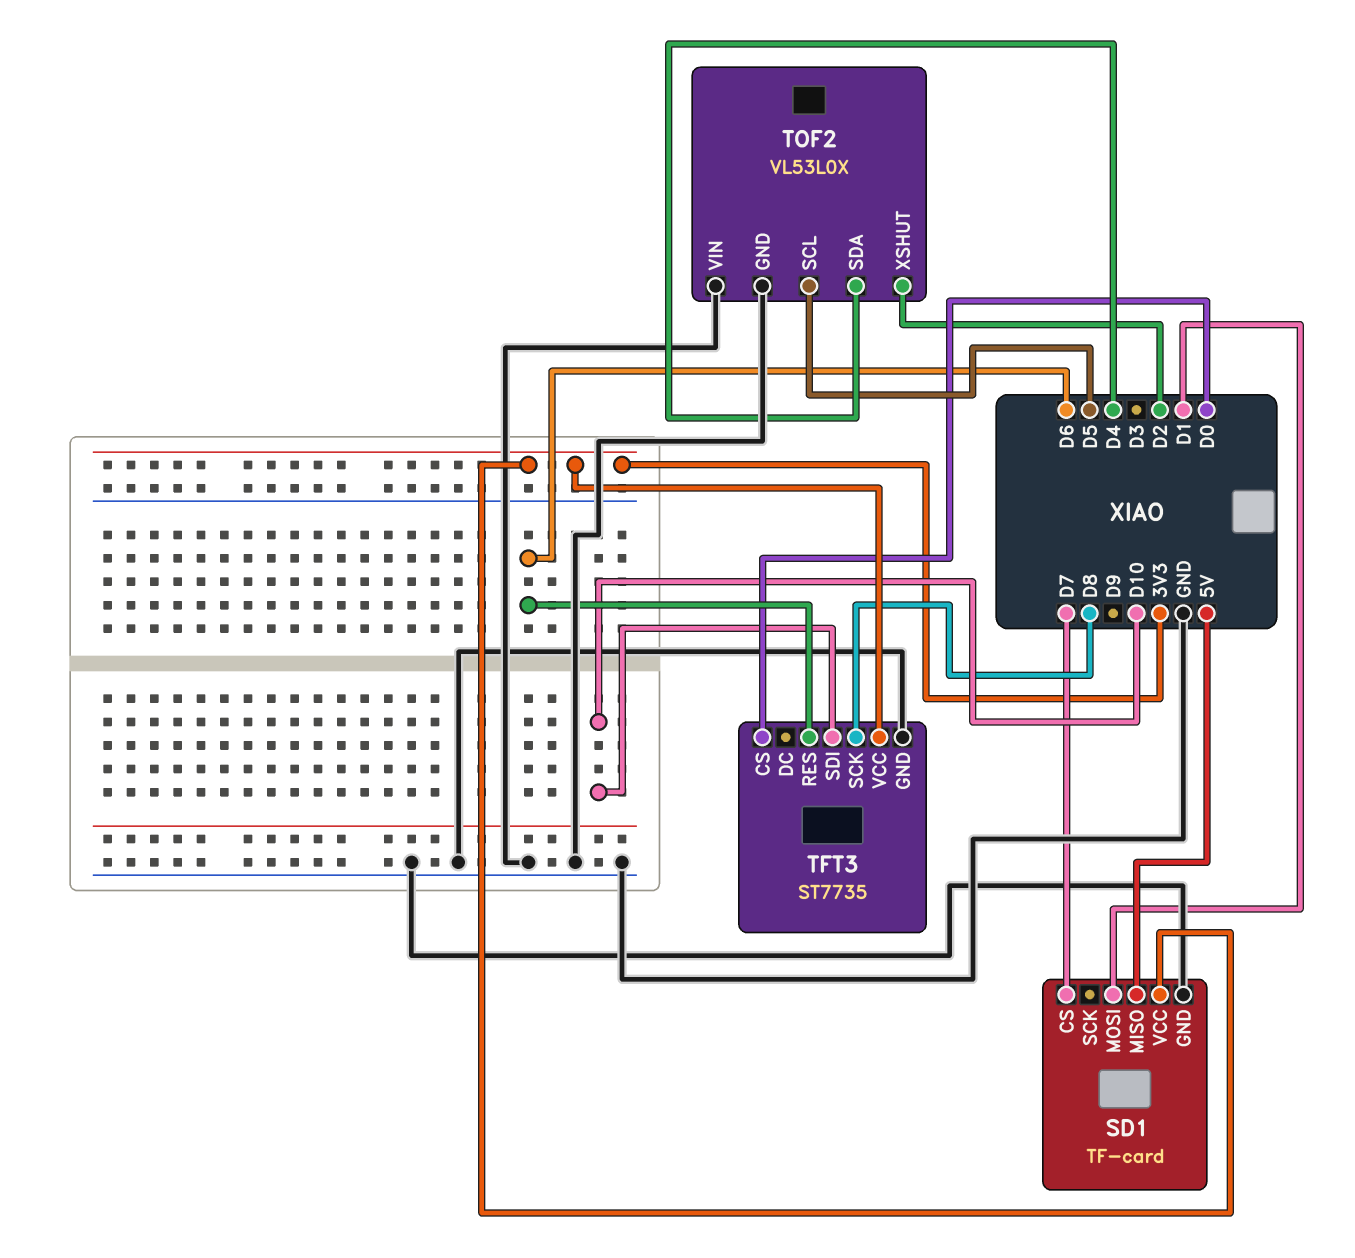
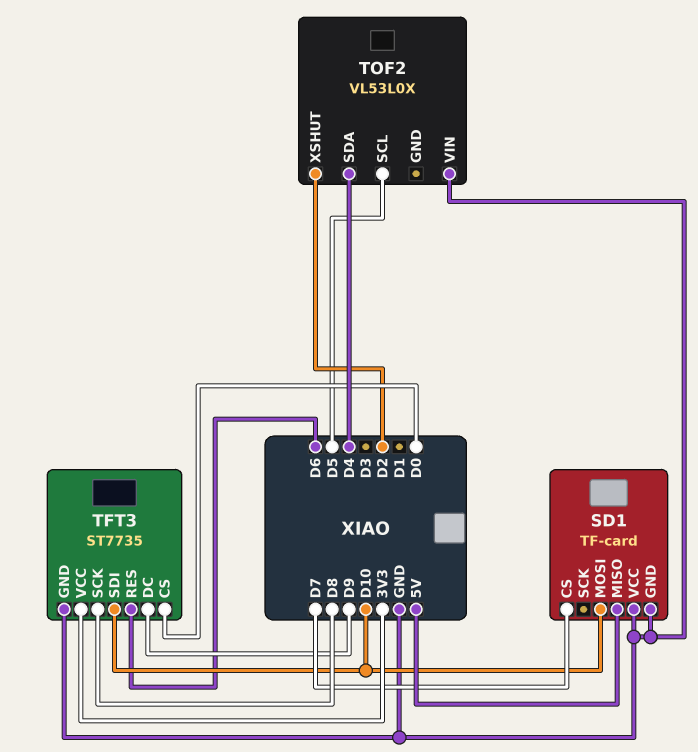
SD1 pin MOSI: D1 -> D10
SD1 pin VCC: 3V3 -> GND
TFT3 pin DC: none -> D9
TOF2 pin GND: GND -> none

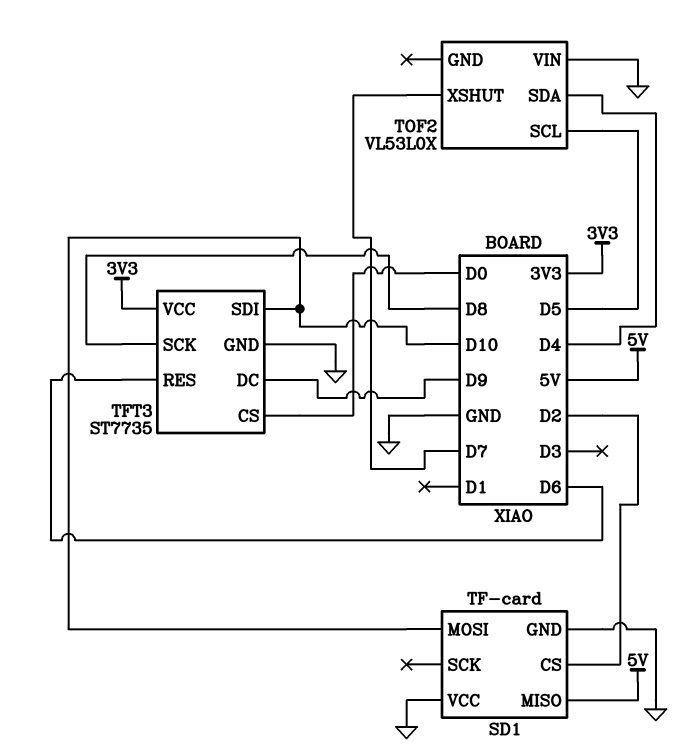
SD1 pin CS: D7 -> D2
TOF2 pin XSHUT: D2 -> D7

